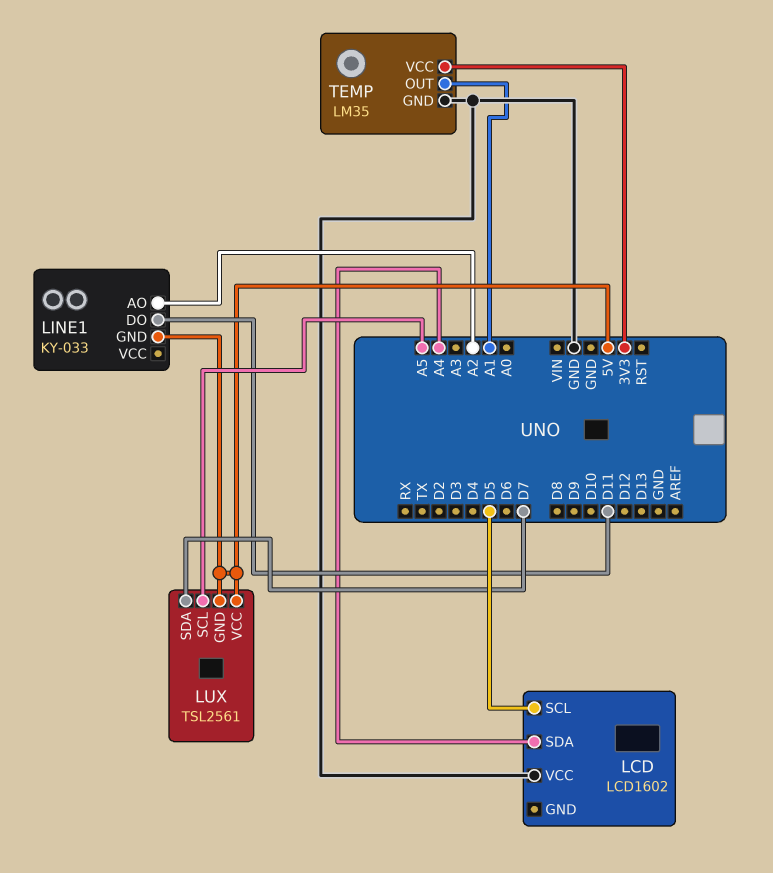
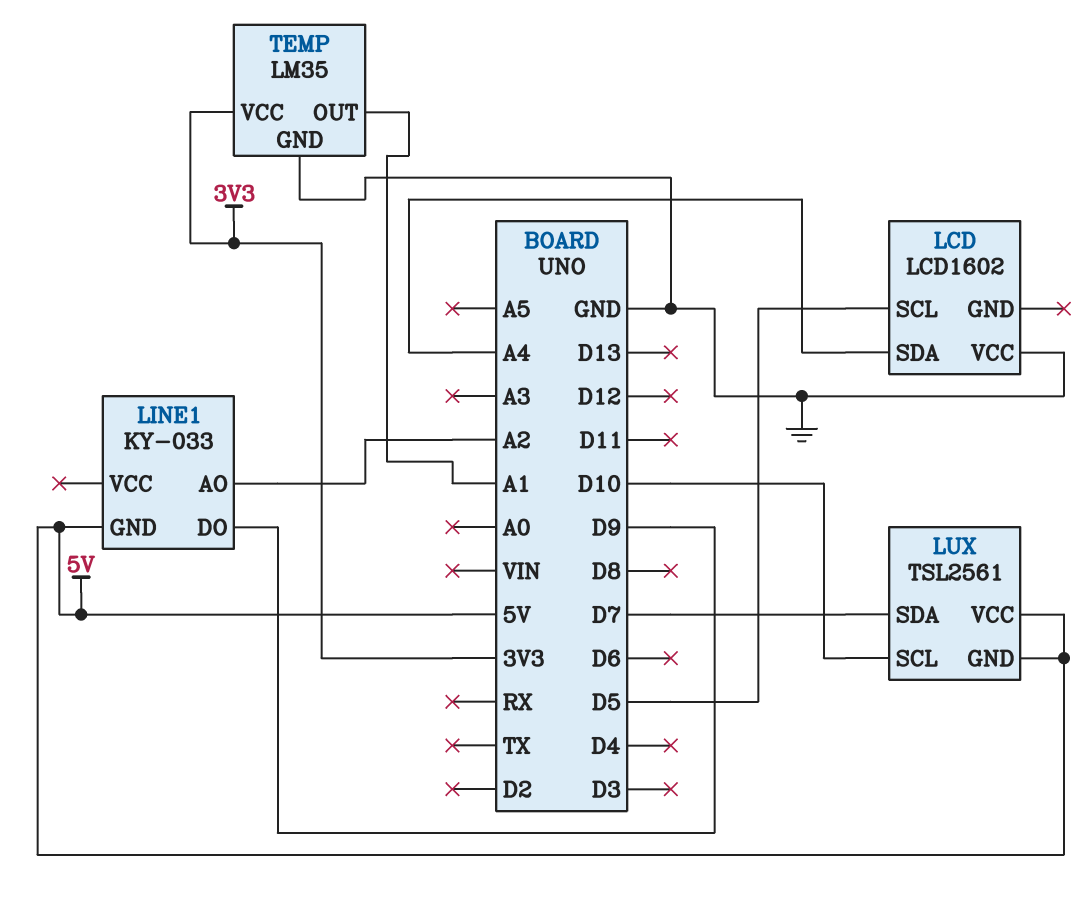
LINE1 pin DO: D11 -> D9
LUX pin SCL: A5 -> D10

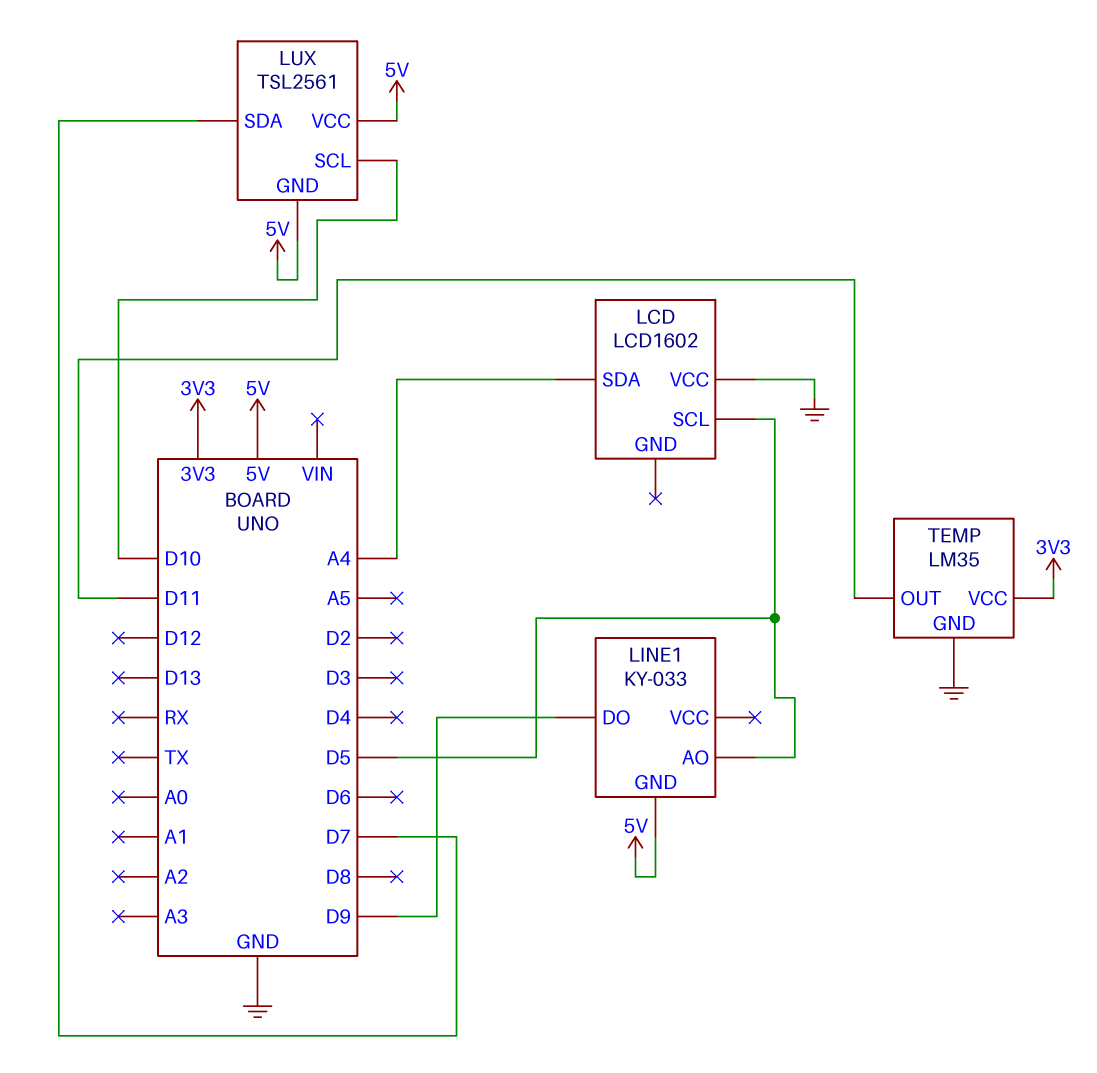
LINE1 pin AO: A2 -> D5
TEMP pin OUT: A1 -> D11

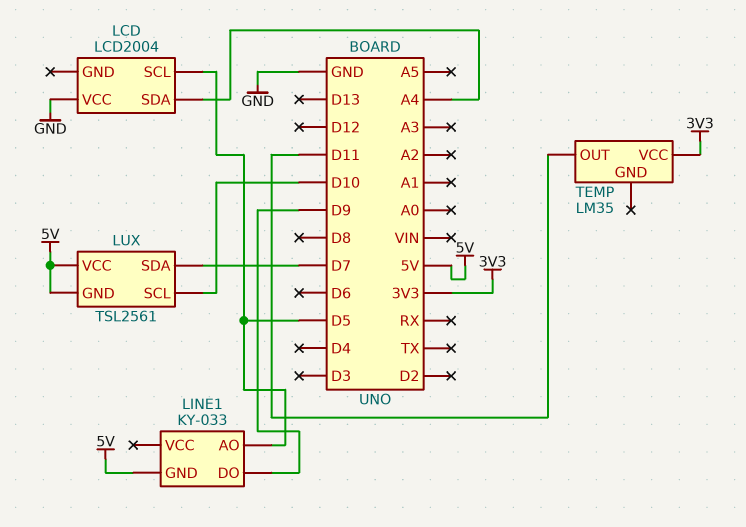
LCD: LCD1602 -> LCD2004
TEMP pin GND: GND -> none

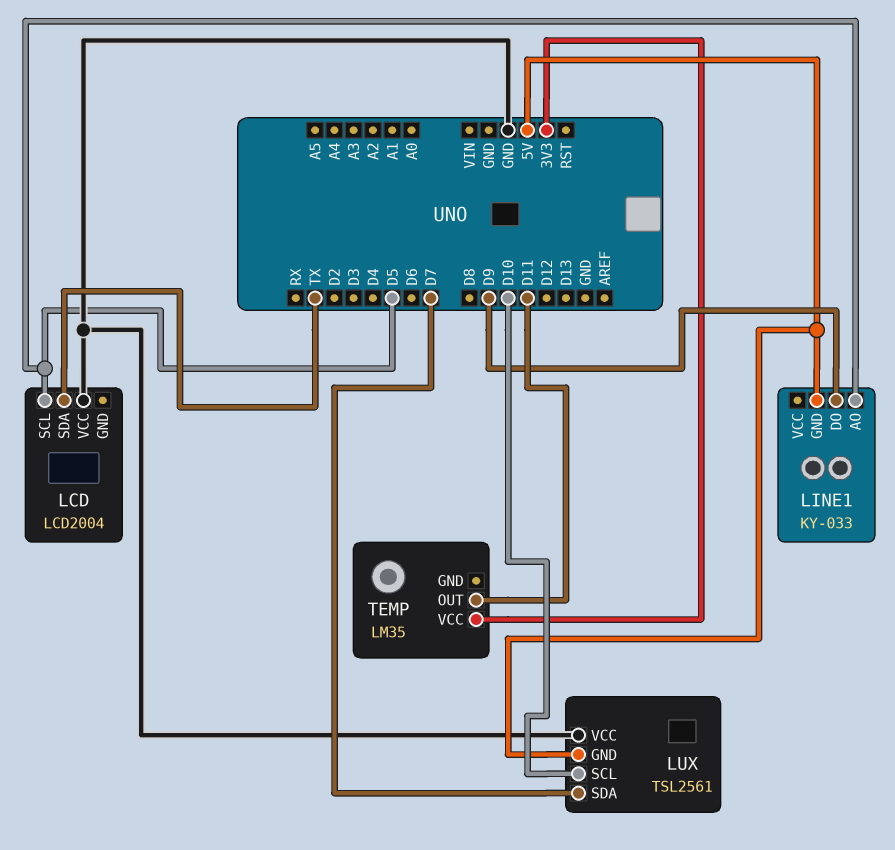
LCD pin SDA: A4 -> TX
LUX pin VCC: 5V -> GND

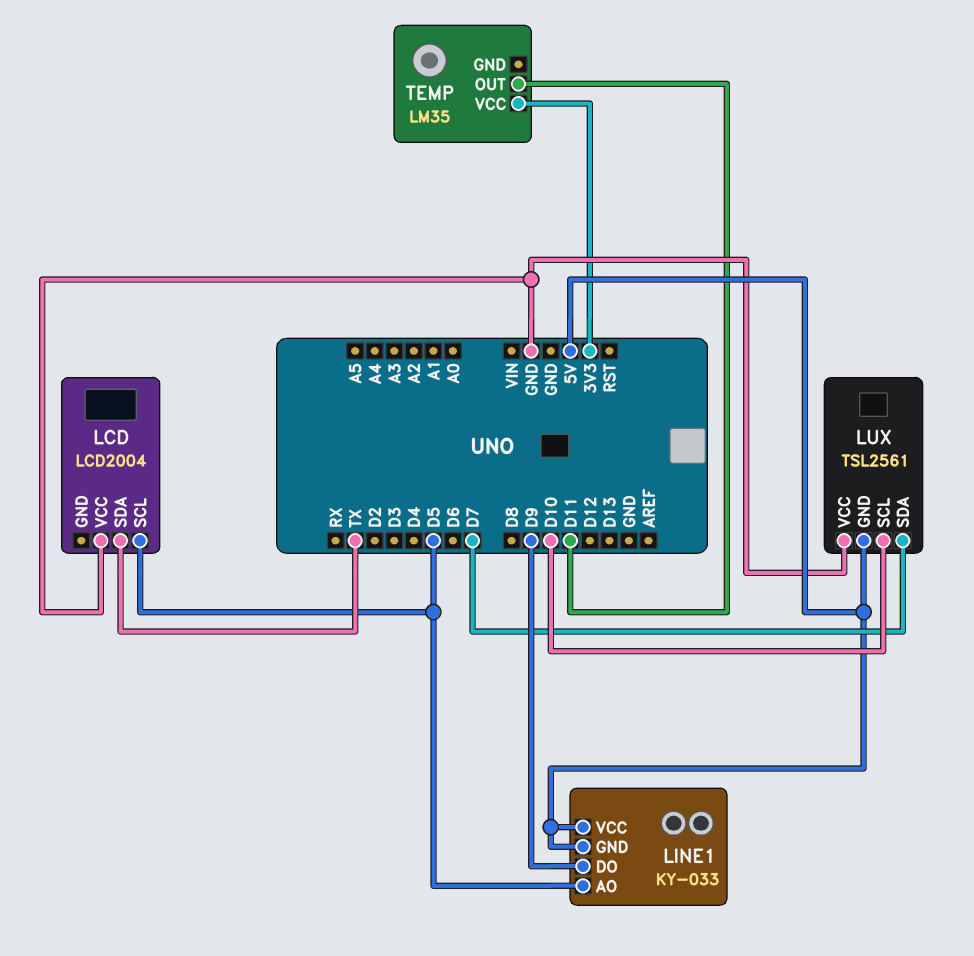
LINE1 pin VCC: none -> 5V

